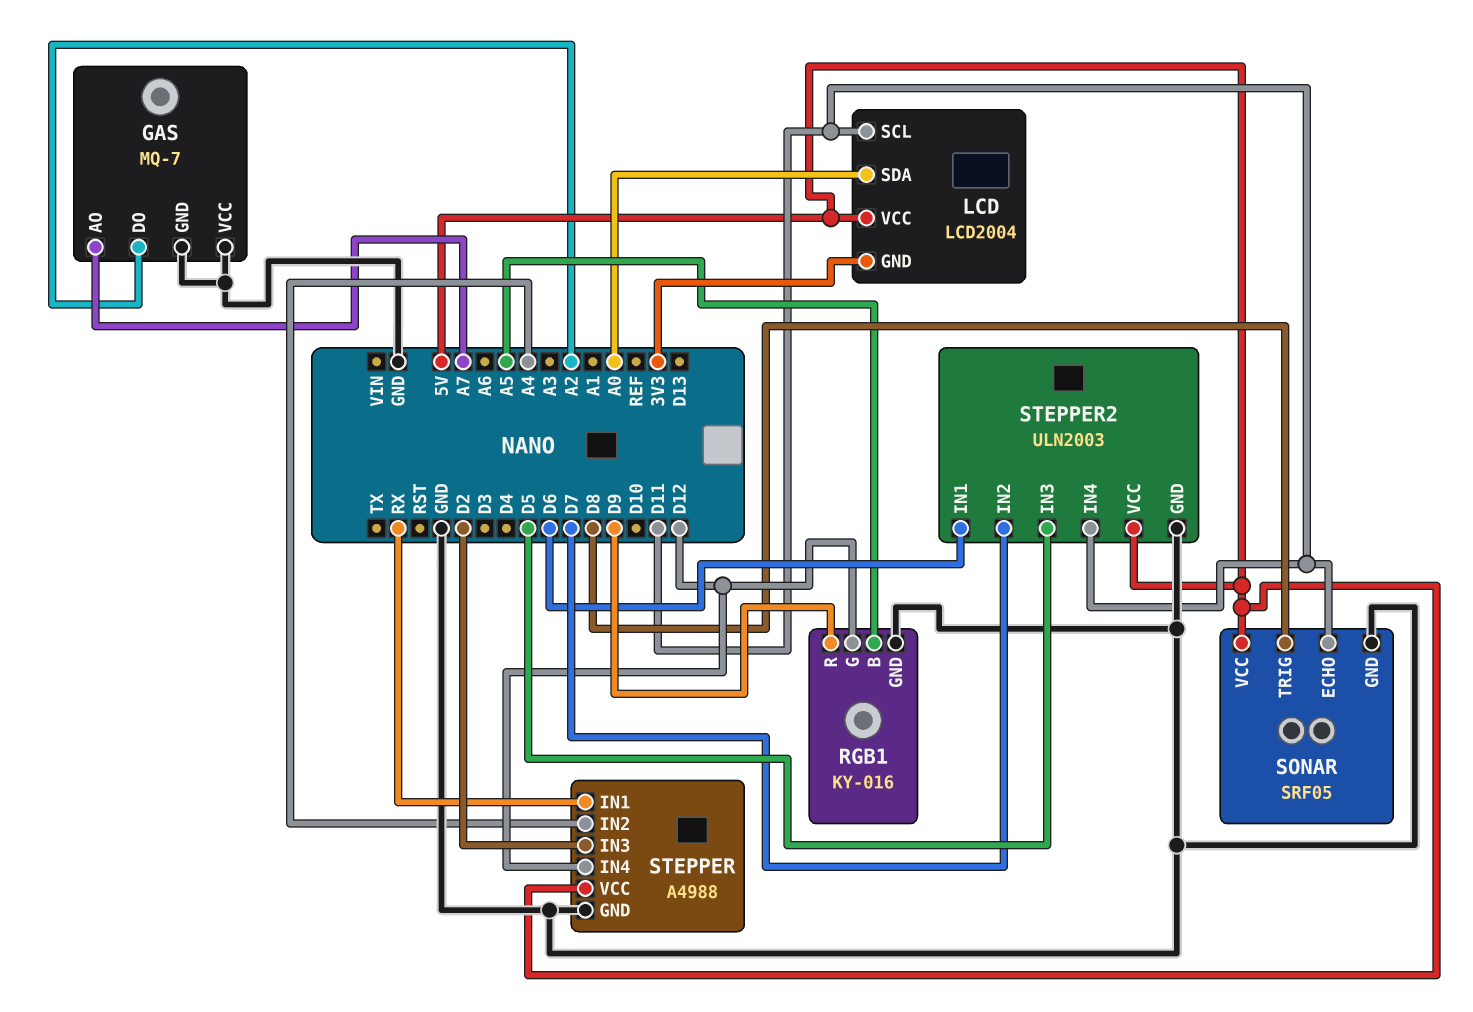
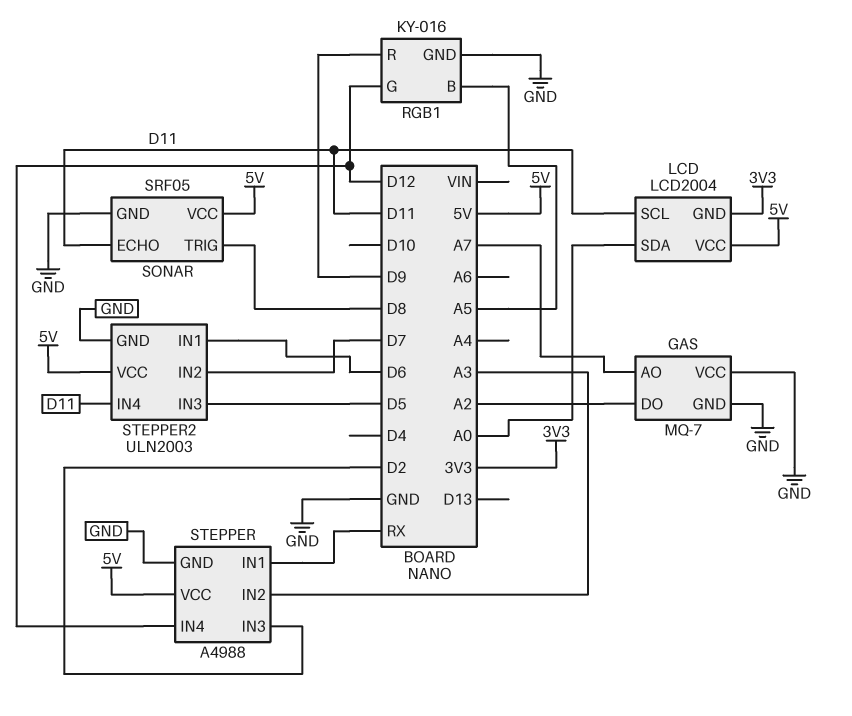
STEPPER pin IN2: A4 -> A3

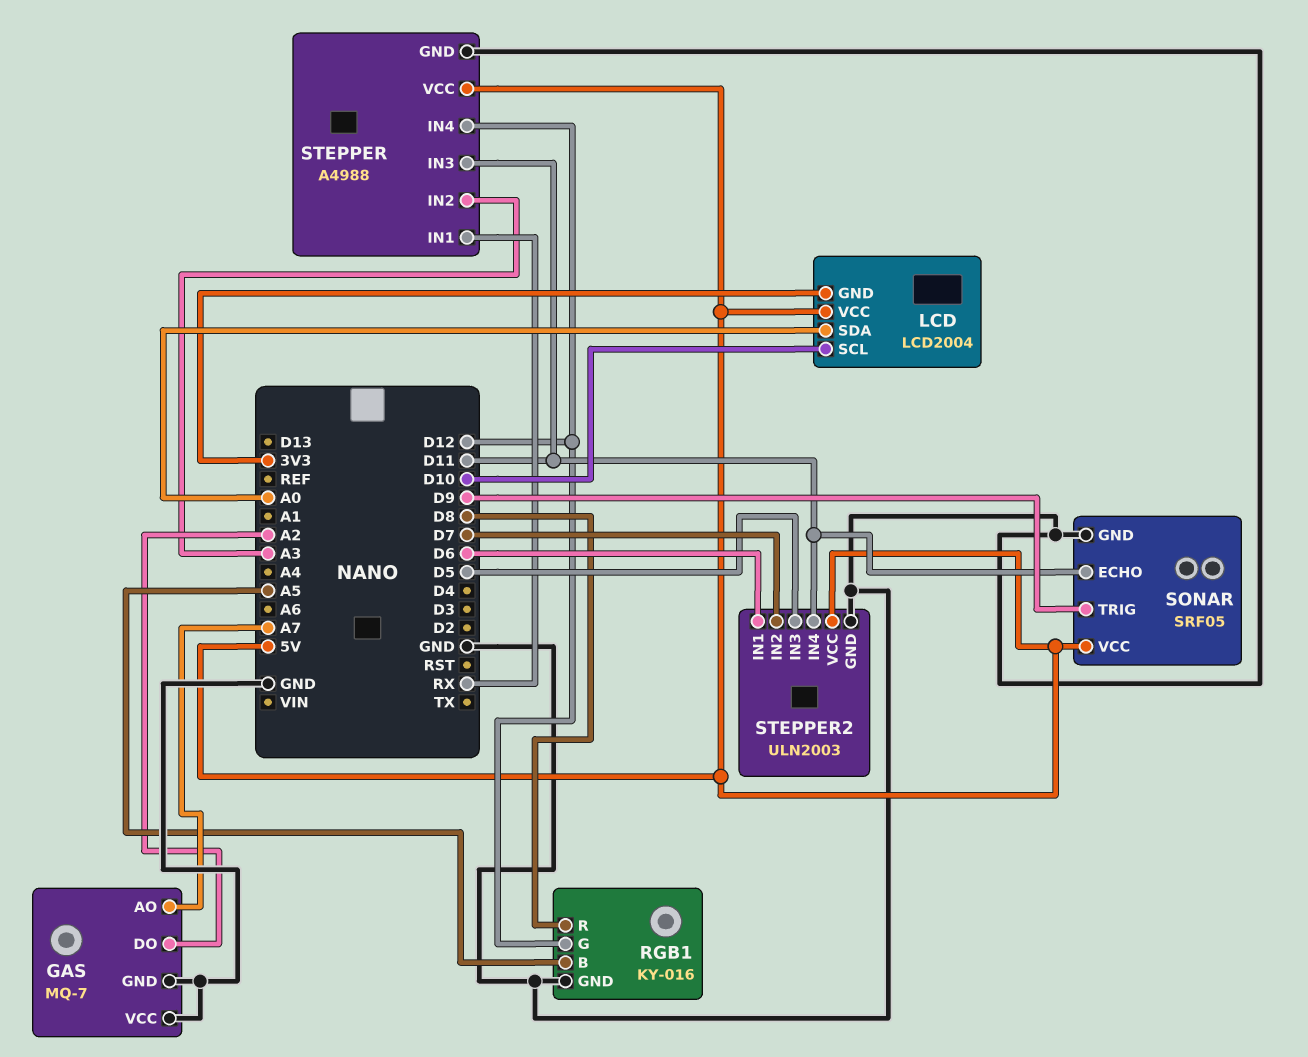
LCD pin SCL: D11 -> D10
RGB1 pin R: D9 -> D8
SONAR pin TRIG: D8 -> D9
STEPPER pin IN3: D2 -> D11

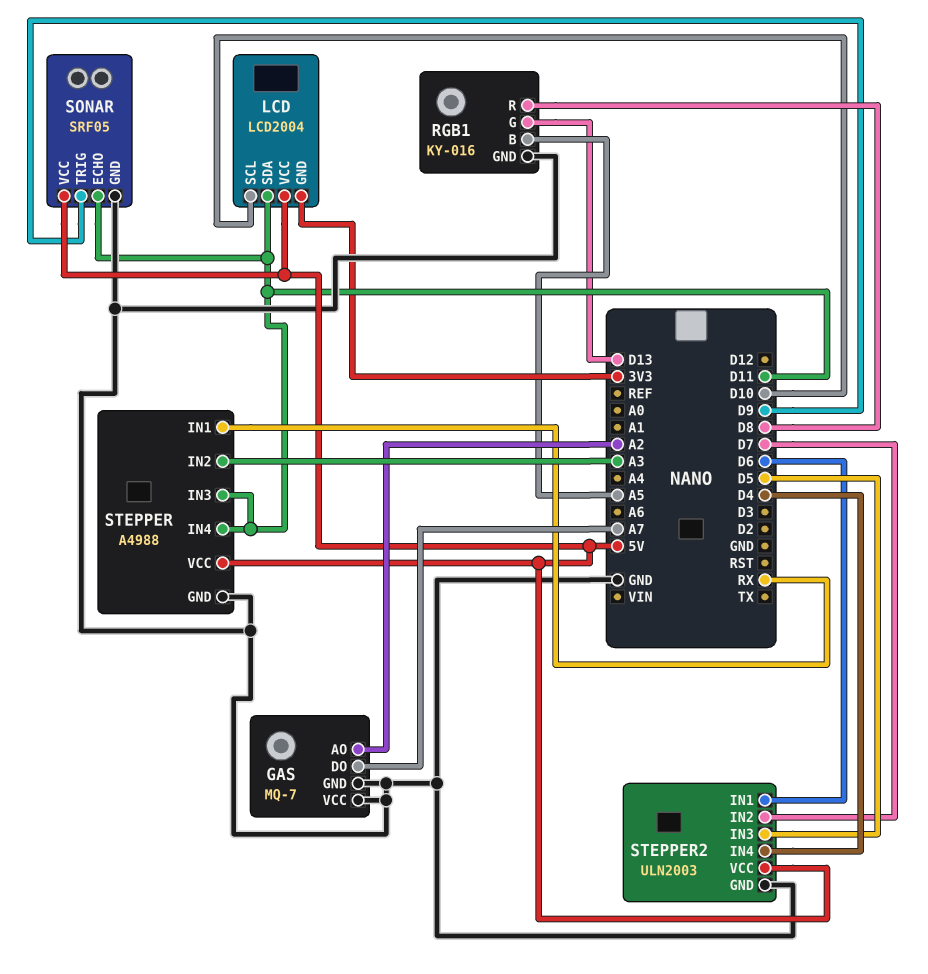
GAS pin AO: A7 -> A2
GAS pin DO: A2 -> A7
LCD pin SDA: A0 -> D11
RGB1 pin G: D12 -> D13
STEPPER pin IN4: D12 -> D11
STEPPER2 pin IN4: D11 -> D4

